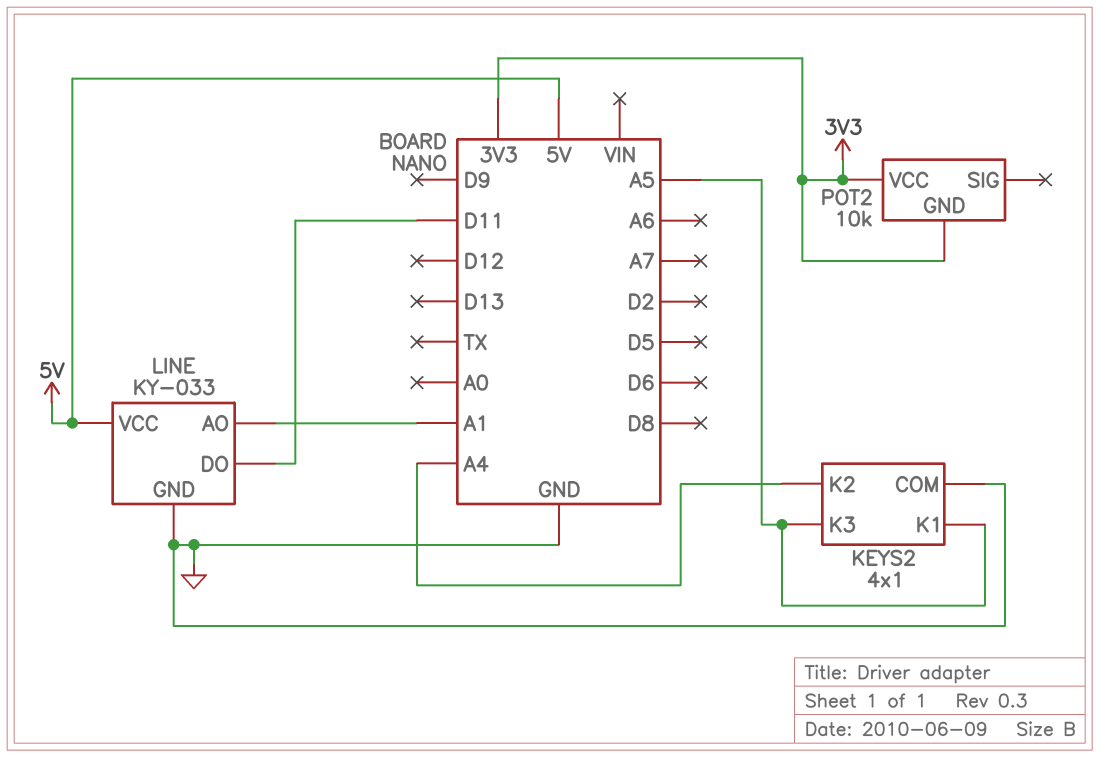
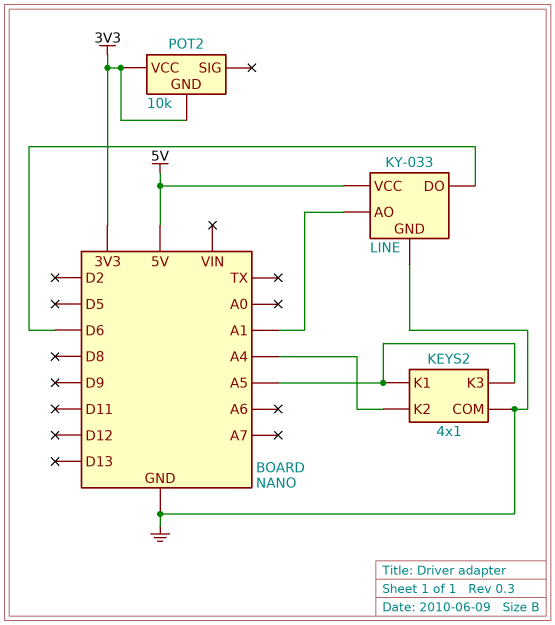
LINE pin DO: D11 -> D6

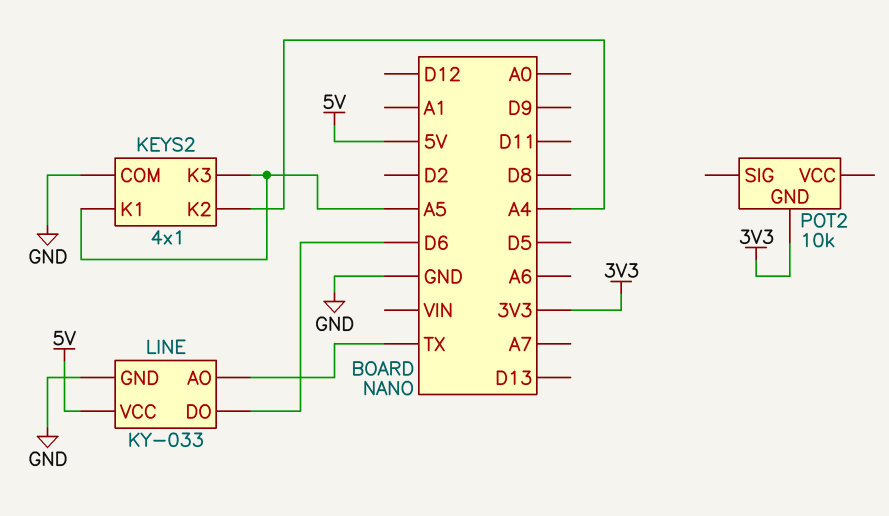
LINE pin AO: A1 -> TX
POT2 pin VCC: 3V3 -> none

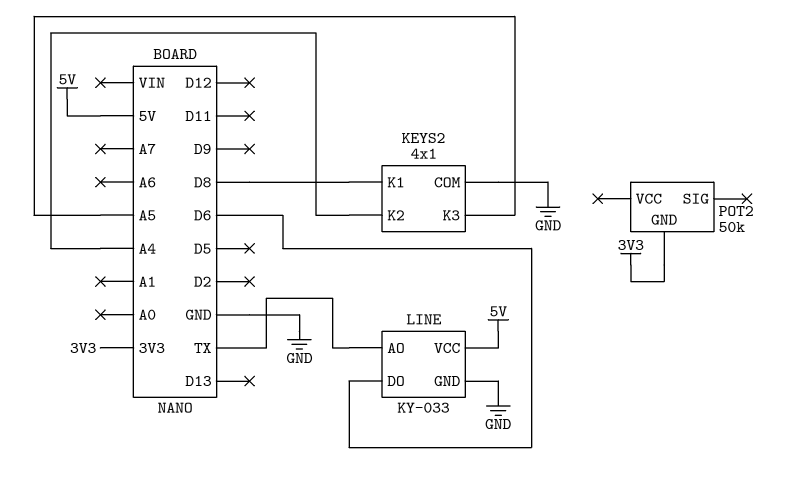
KEYS2 pin K1: A5 -> D8
POT2: 10k -> 50k

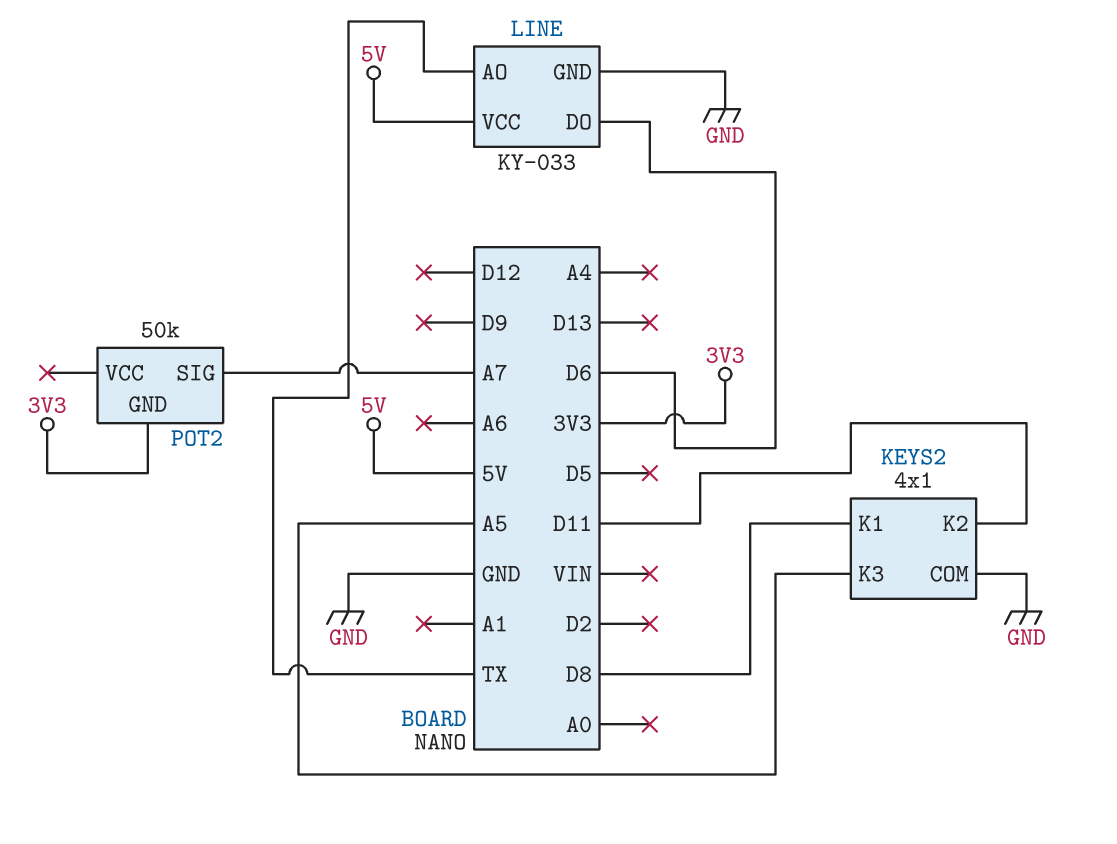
KEYS2 pin K2: A4 -> D11
POT2 pin SIG: none -> A7

